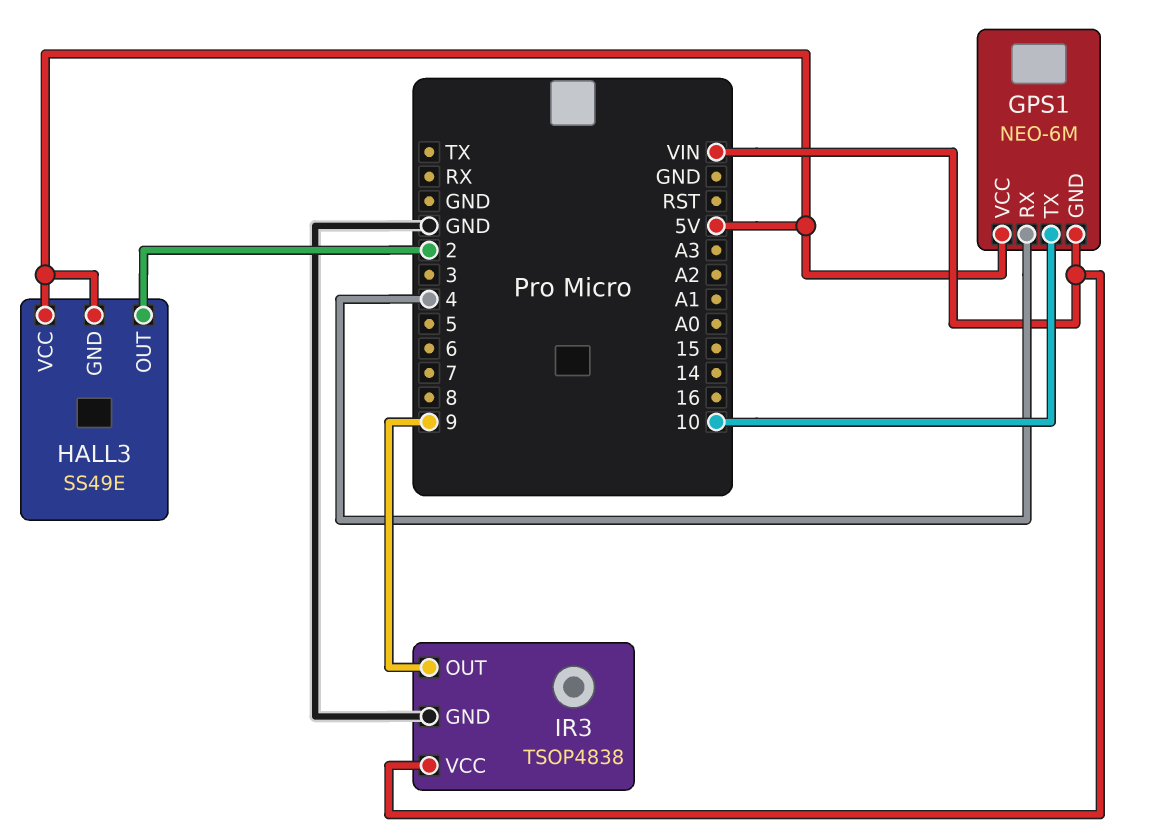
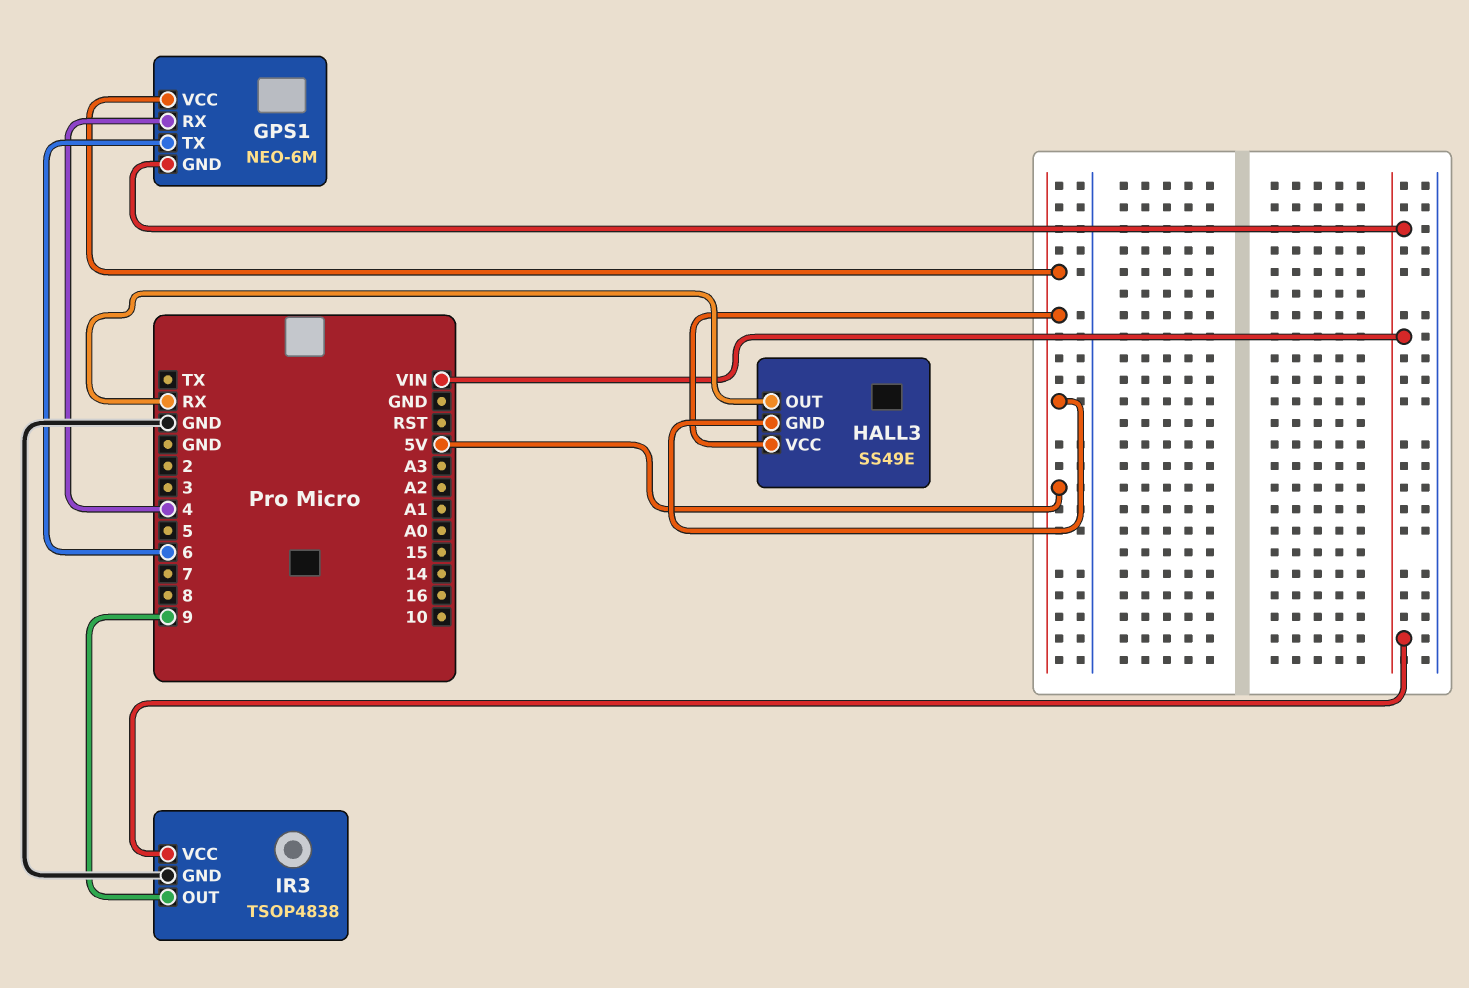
GPS1 pin TX: 10 -> 6
HALL3 pin OUT: 2 -> RX

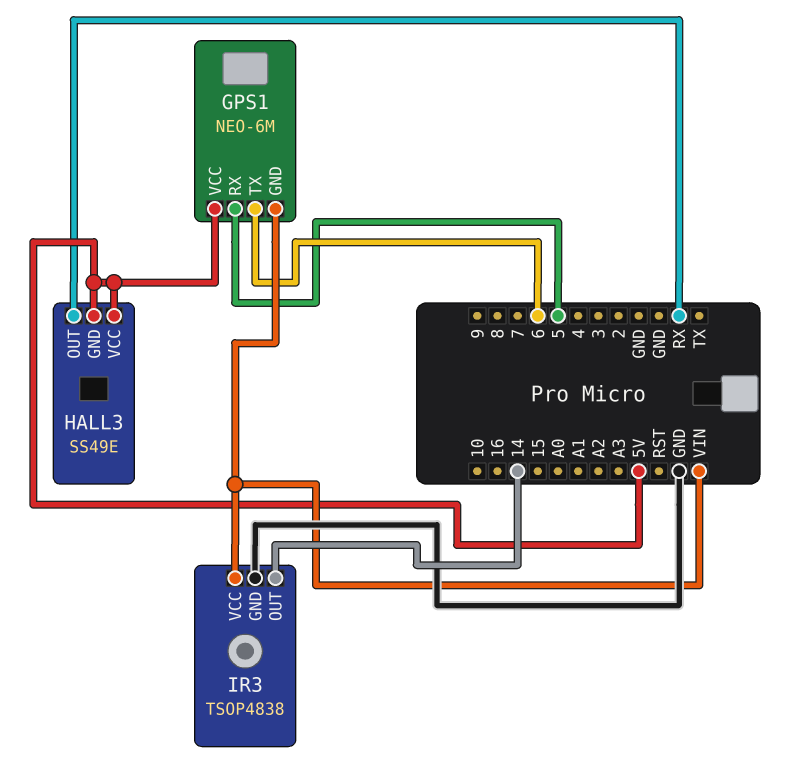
GPS1 pin RX: 4 -> 5
IR3 pin OUT: 9 -> 14

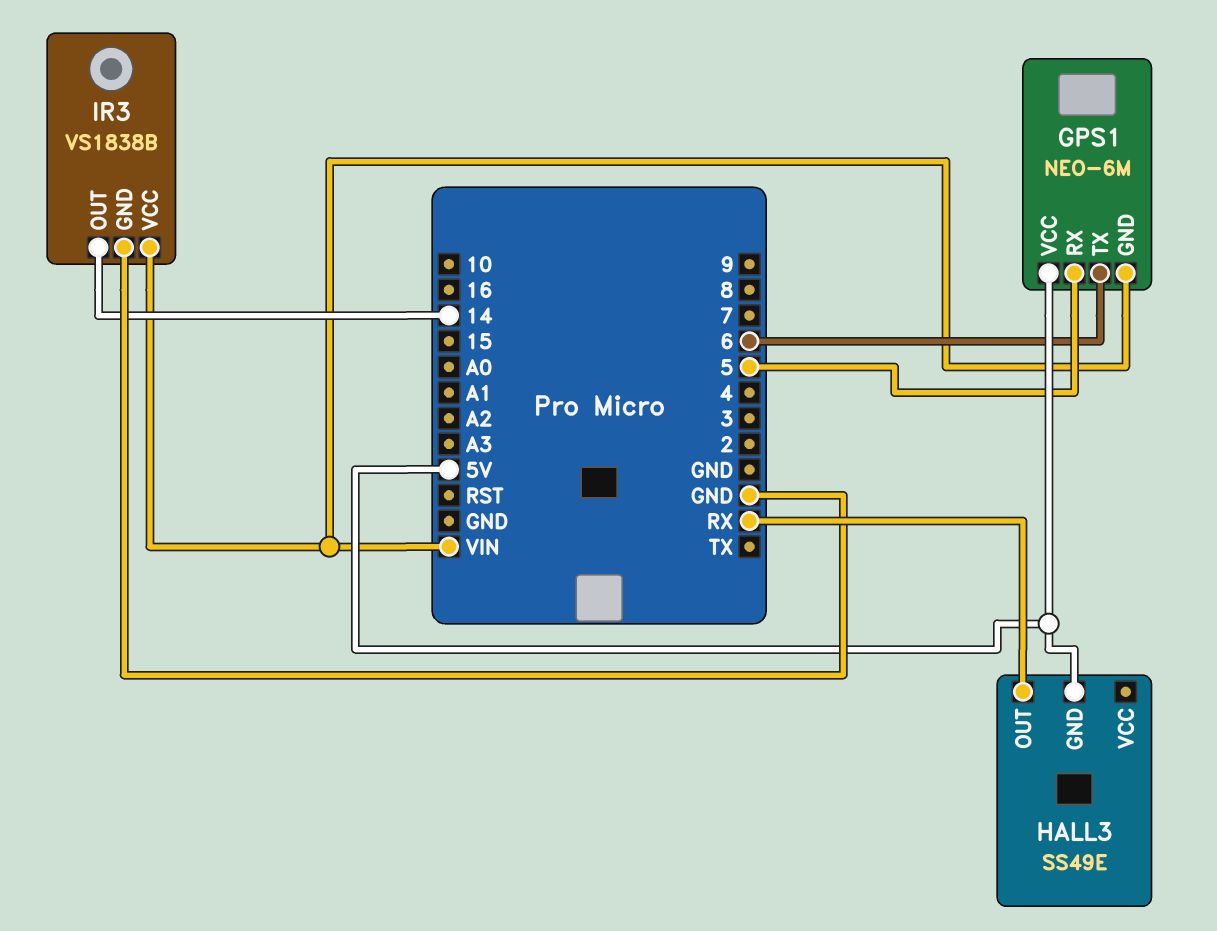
HALL3 pin VCC: 5V -> none
IR3: TSOP4838 -> VS1838B

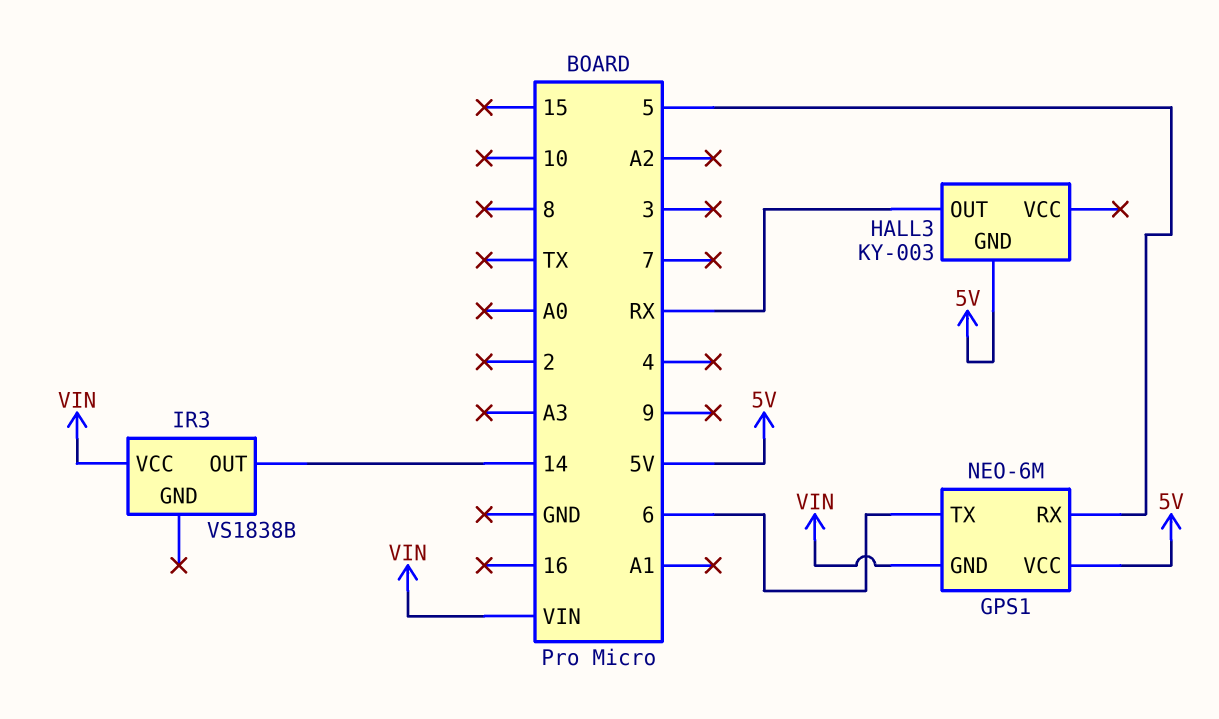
HALL3: SS49E -> KY-003
IR3 pin GND: GND -> none

